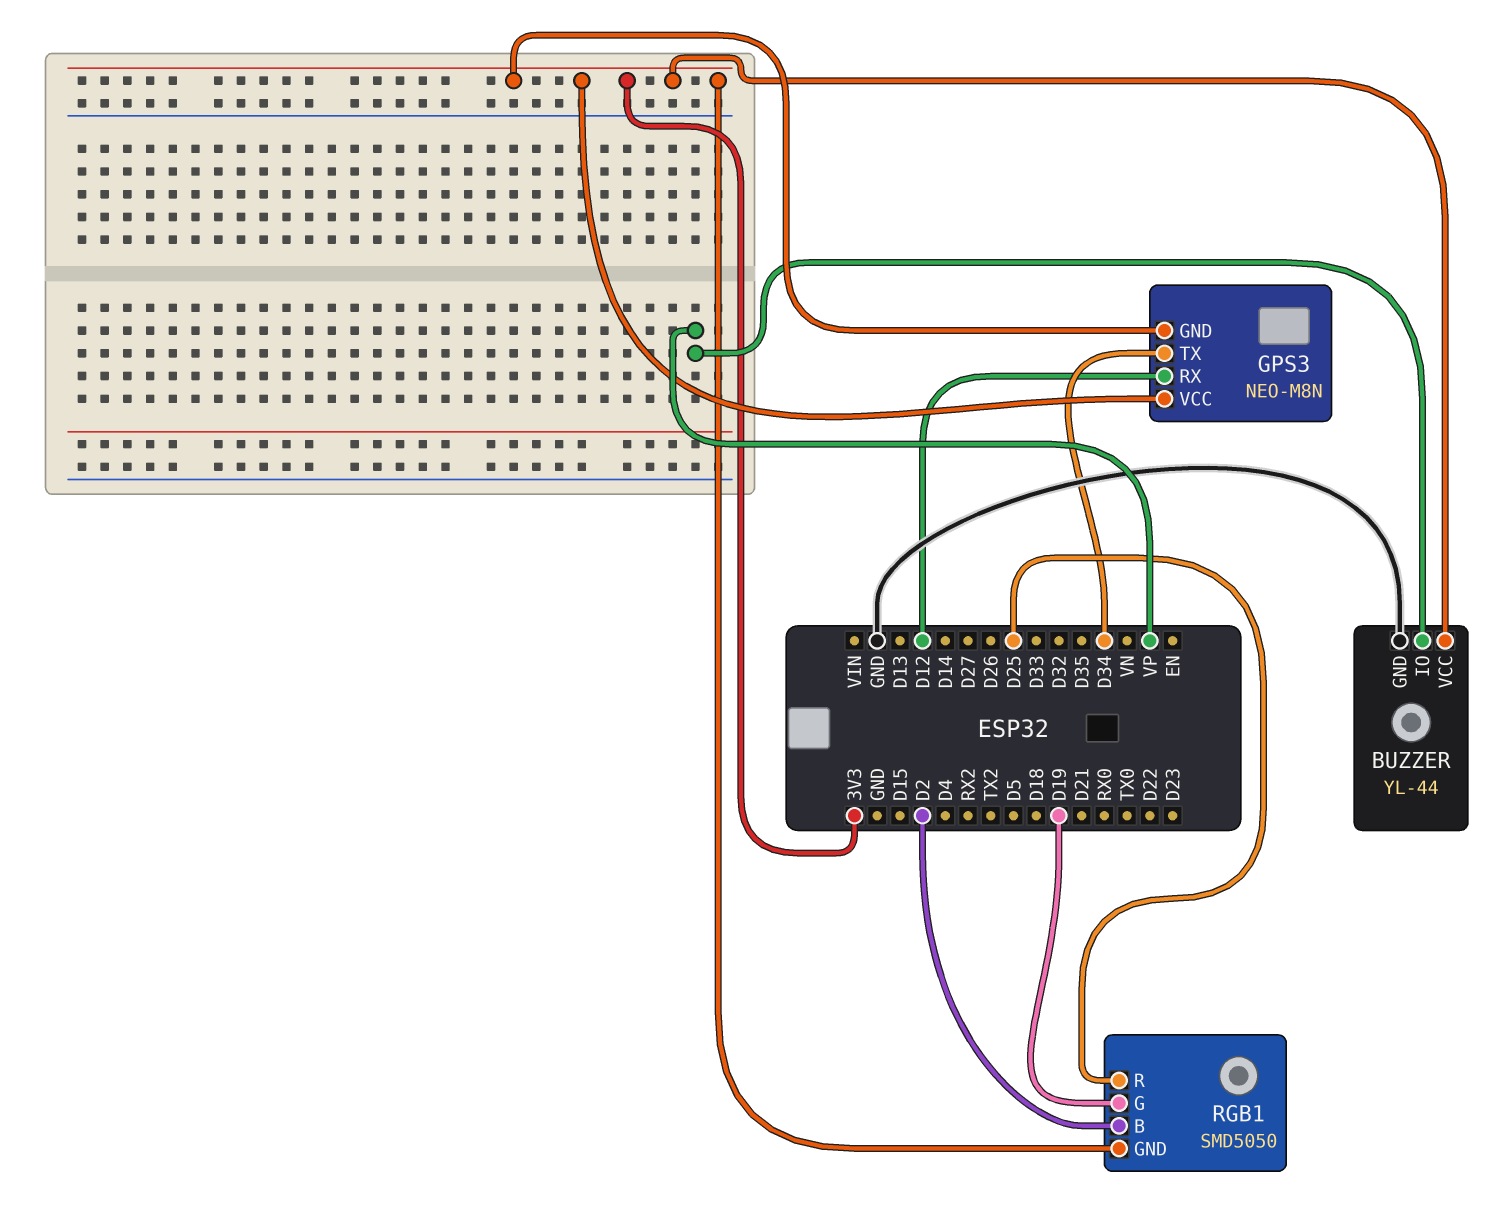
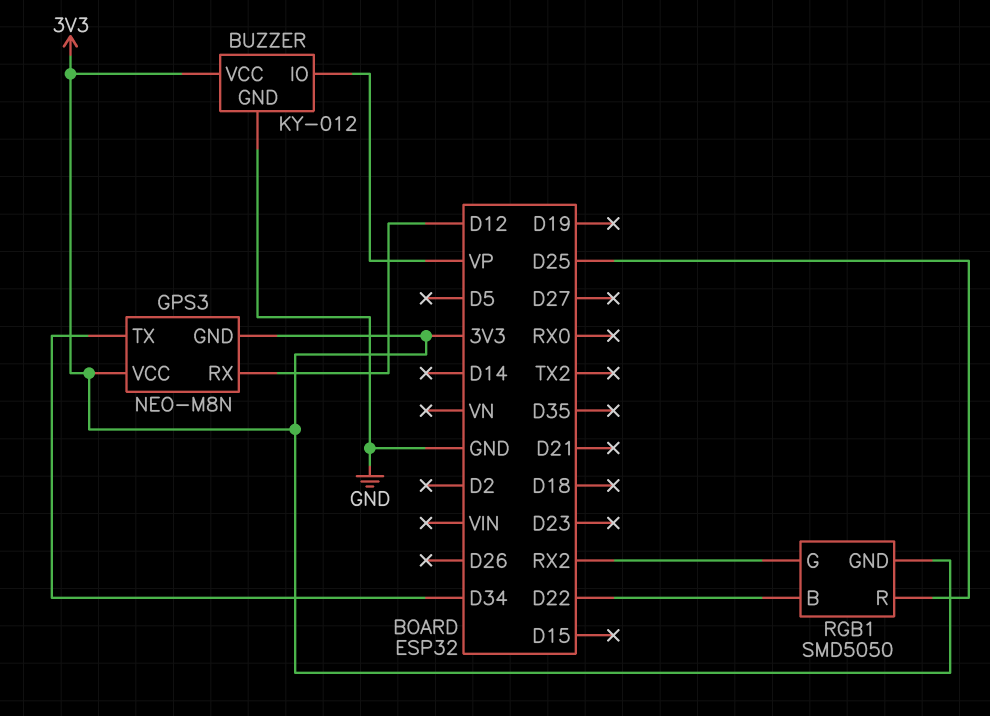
BUZZER: YL-44 -> KY-012
RGB1 pin B: D2 -> D22
RGB1 pin G: D19 -> RX2

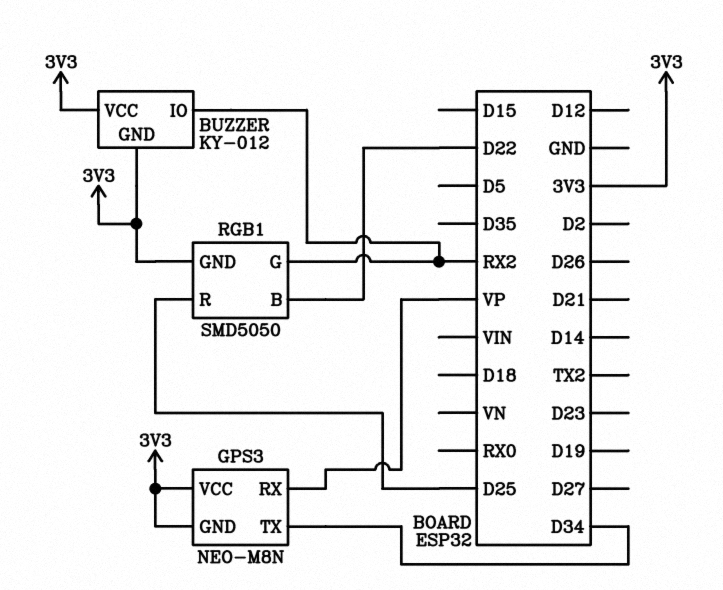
BUZZER pin GND: GND -> 3V3
BUZZER pin IO: VP -> RX2
GPS3 pin RX: D12 -> VP

